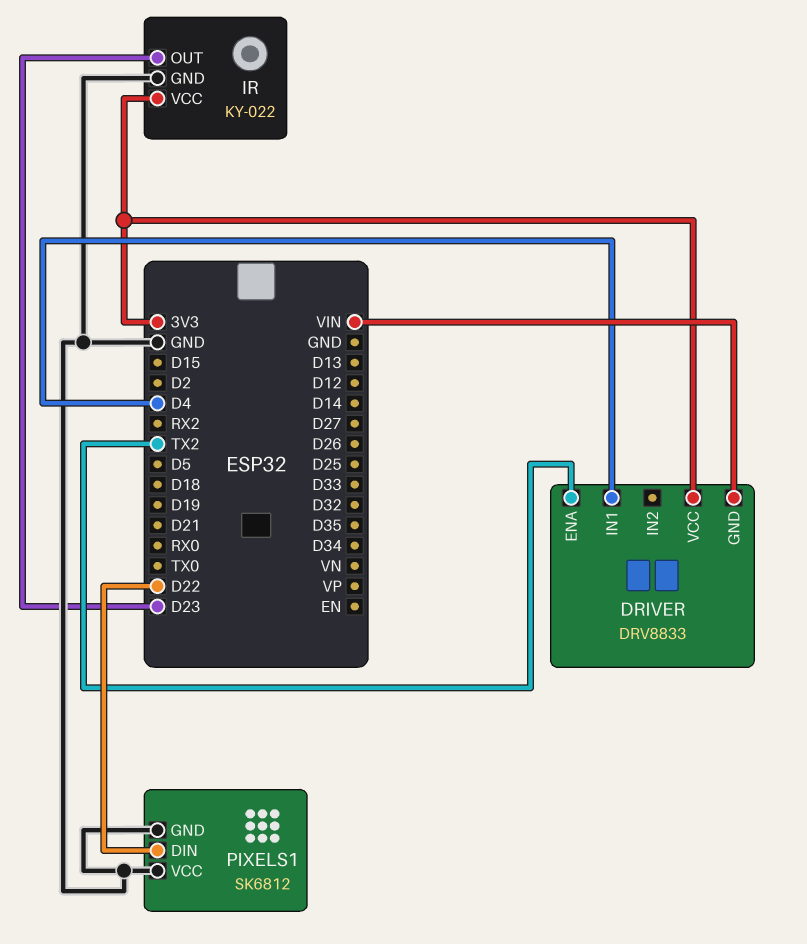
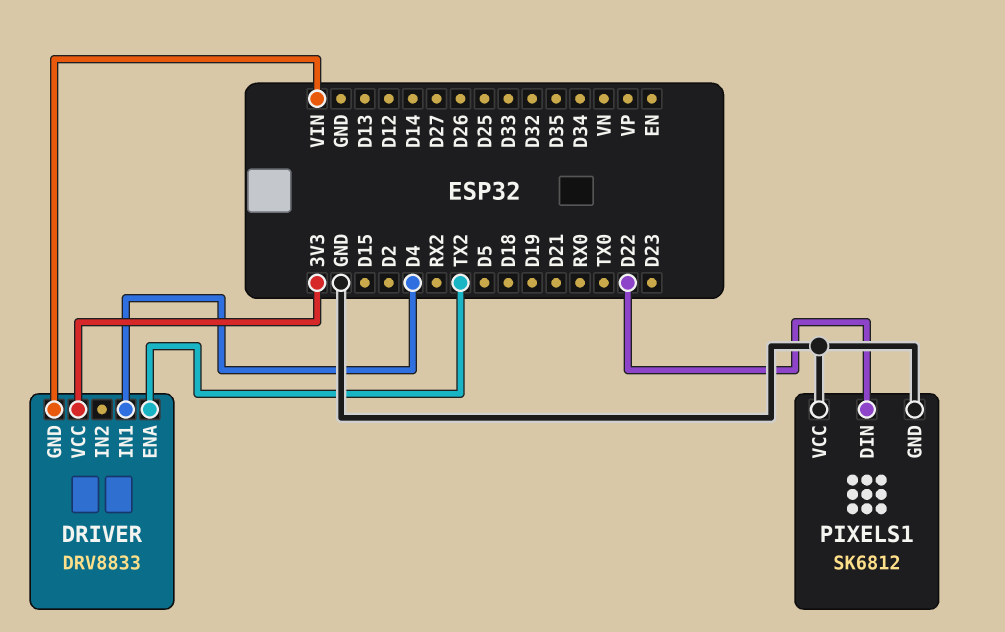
IR: KY-022 -> none
IR pin GND: GND -> none
IR pin OUT: D23 -> none
IR pin VCC: 3V3 -> none

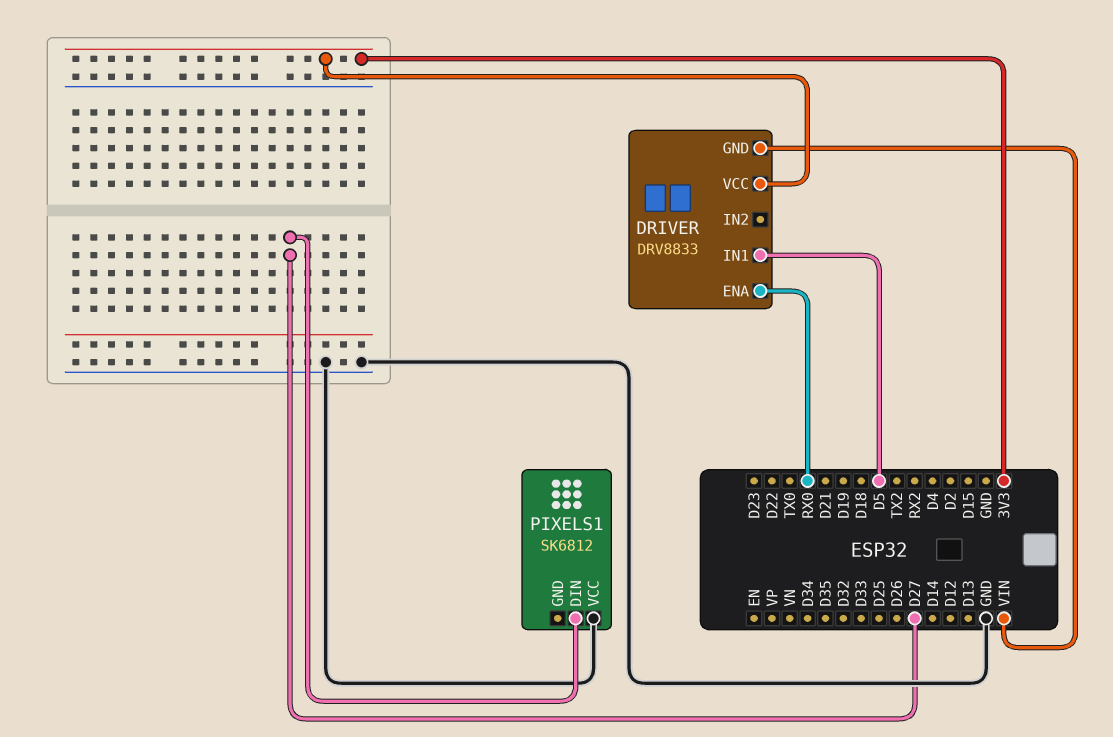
DRIVER pin ENA: TX2 -> RX0
DRIVER pin IN1: D4 -> D5
PIXELS1 pin DIN: D22 -> D27
PIXELS1 pin GND: GND -> none

